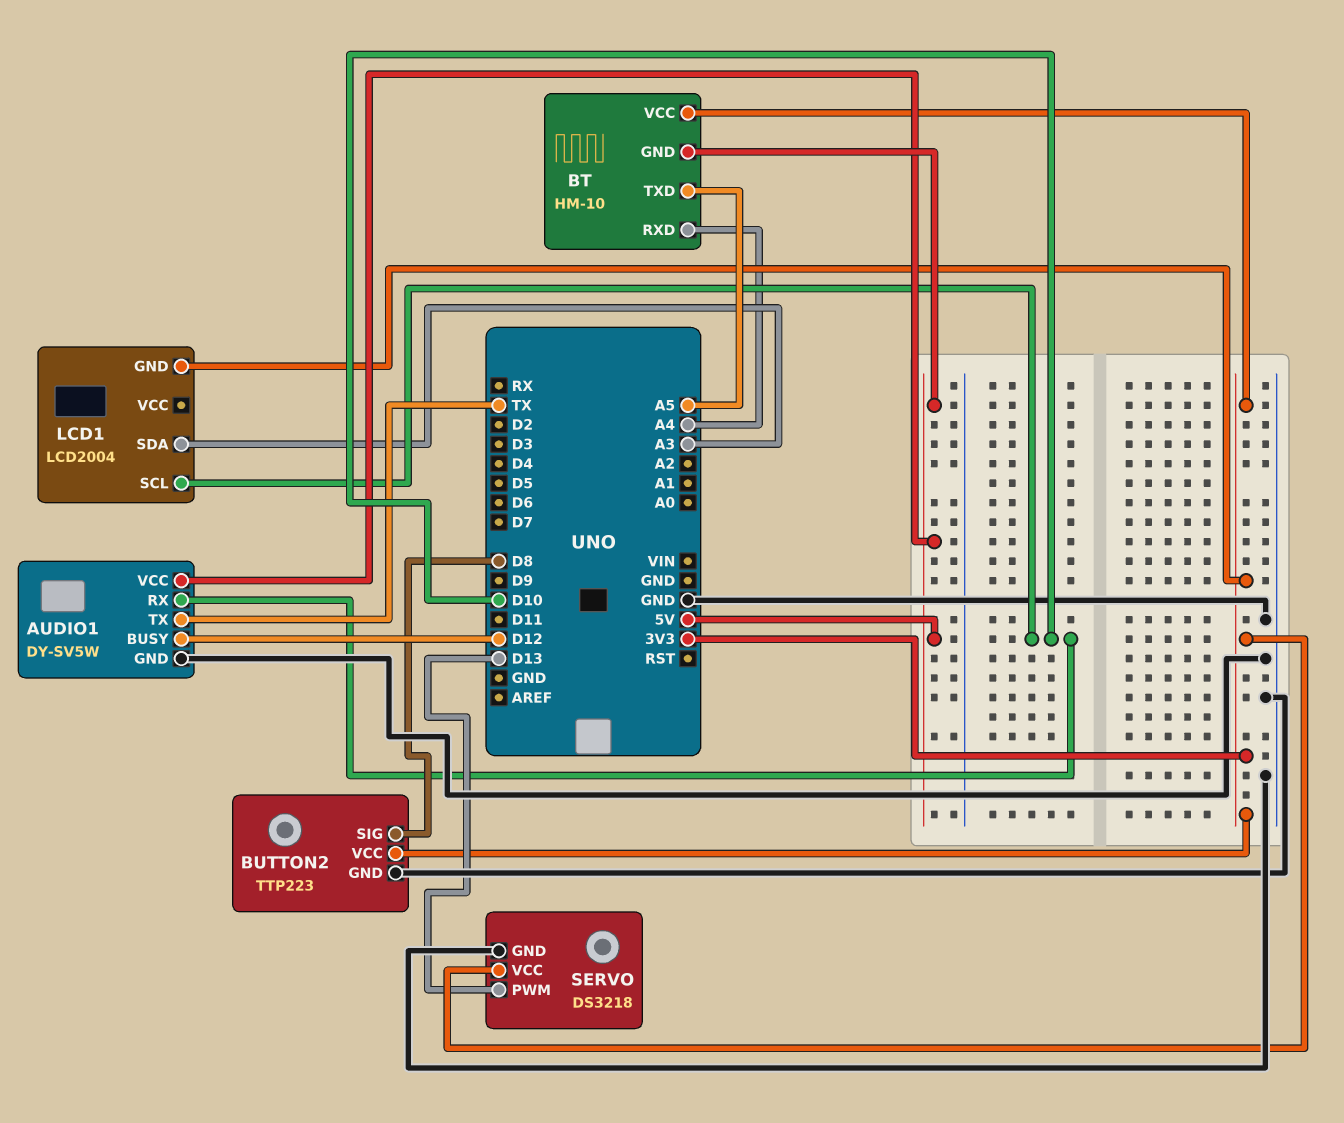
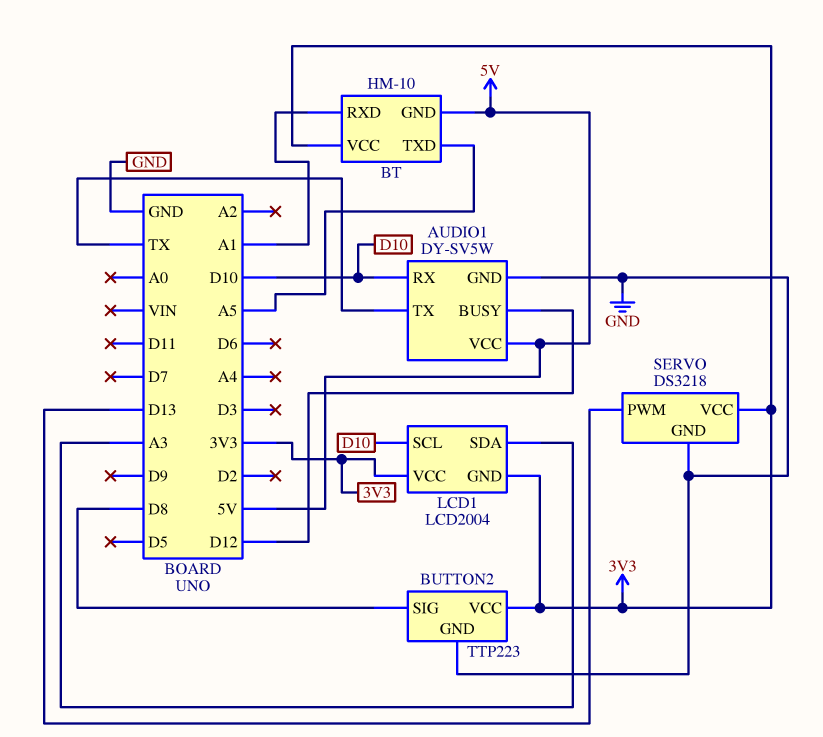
BT pin RXD: A4 -> A1
LCD1 pin VCC: none -> 3V3

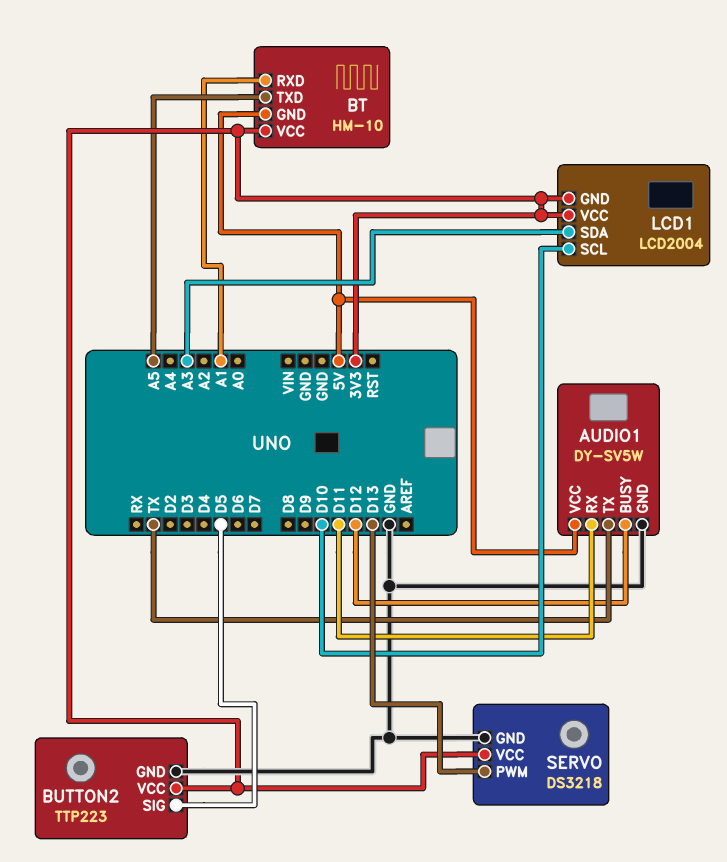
AUDIO1 pin RX: D10 -> D11
BUTTON2 pin SIG: D8 -> D5

